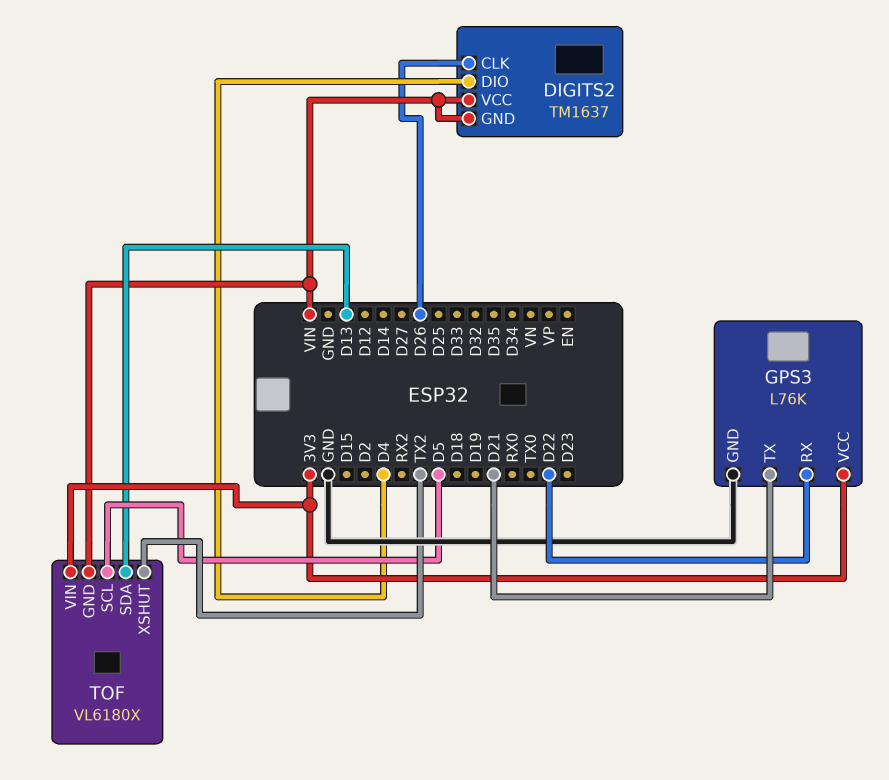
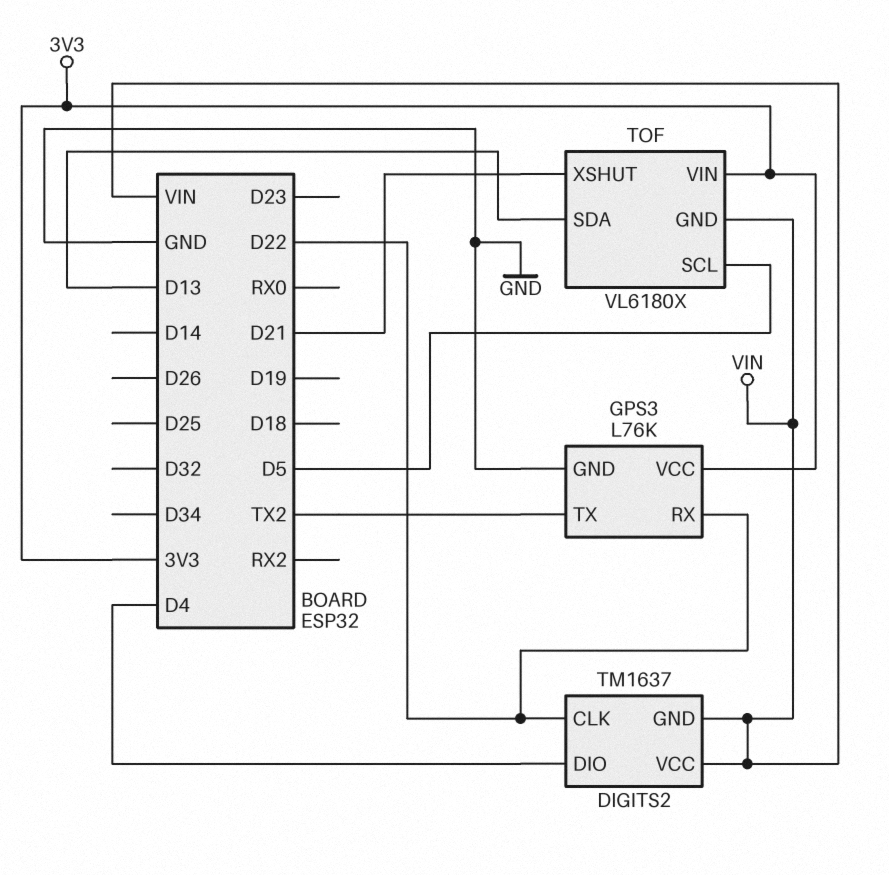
DIGITS2 pin CLK: D26 -> D22
GPS3 pin TX: D21 -> TX2
TOF pin XSHUT: TX2 -> D21

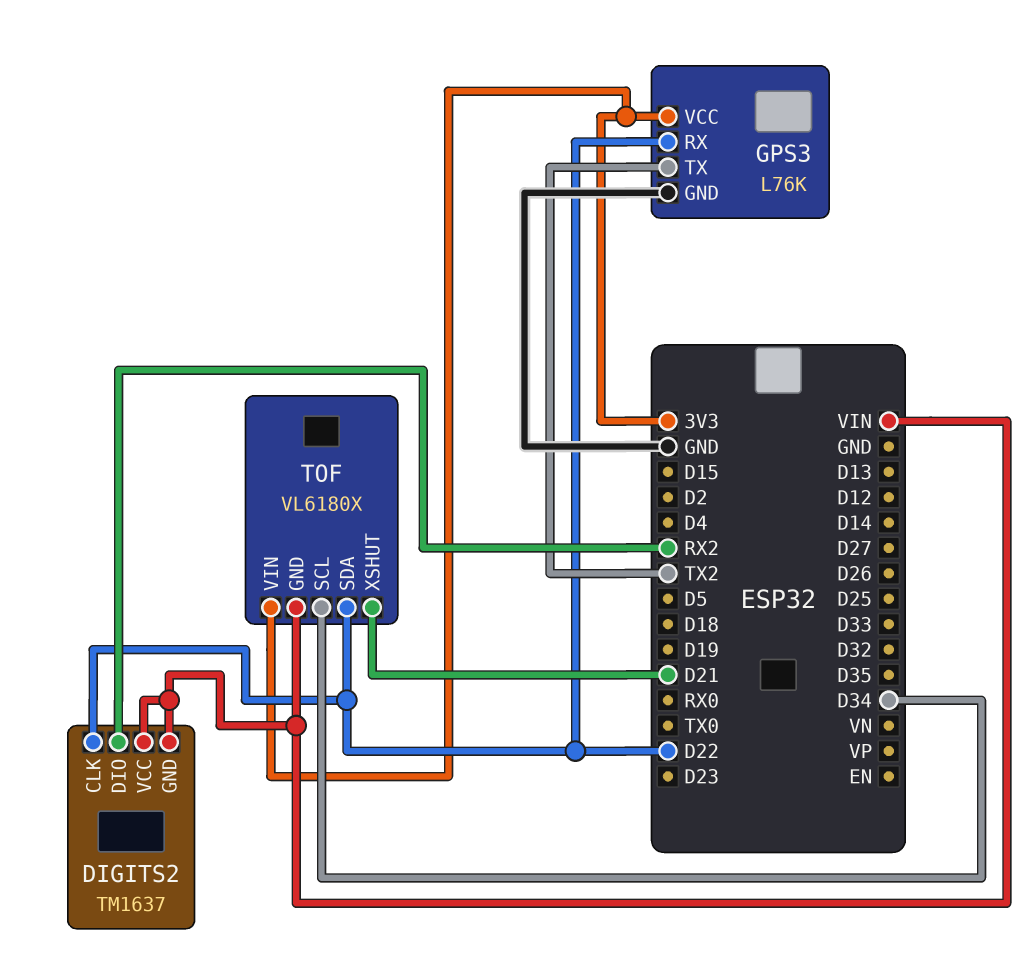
DIGITS2 pin DIO: D4 -> RX2
TOF pin SCL: D5 -> D34
TOF pin SDA: D13 -> D22

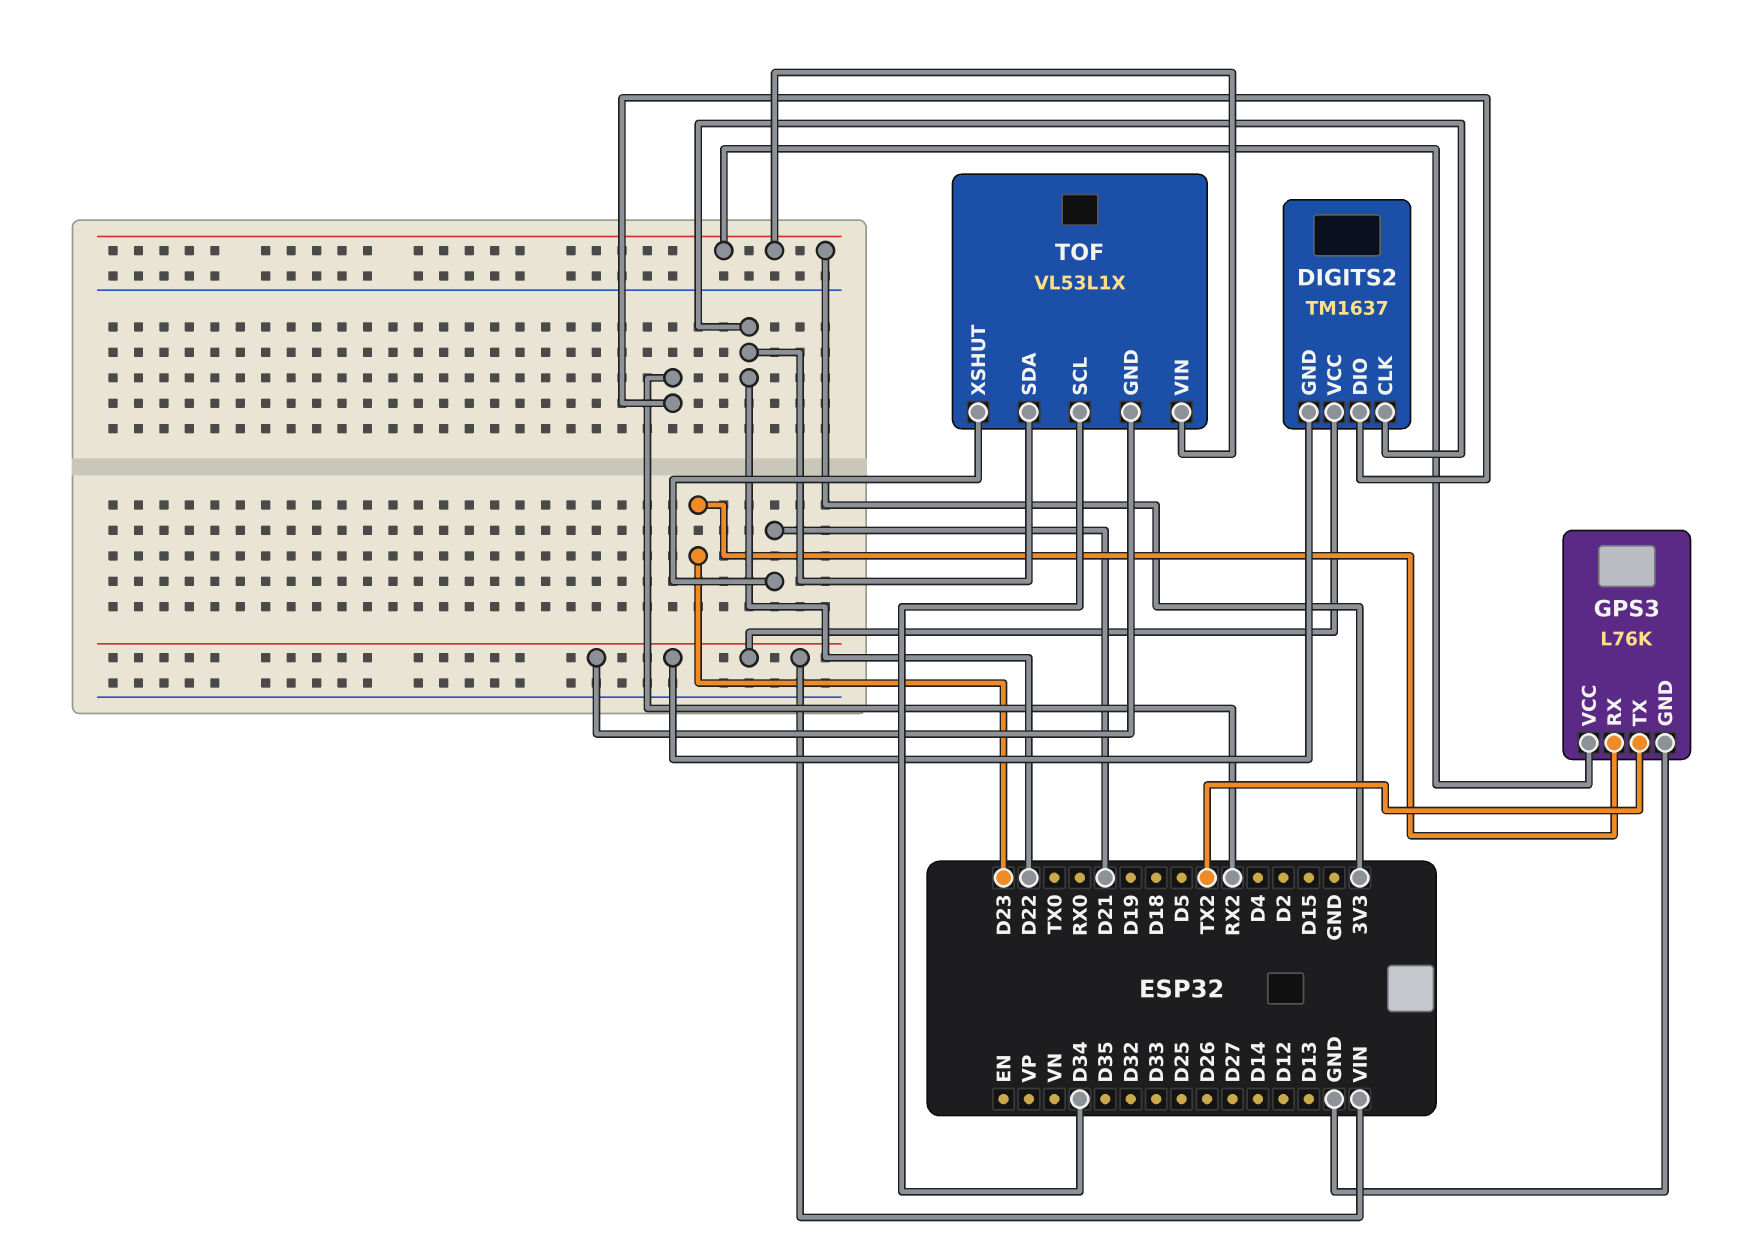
GPS3 pin RX: D22 -> D23
TOF: VL6180X -> VL53L1X

